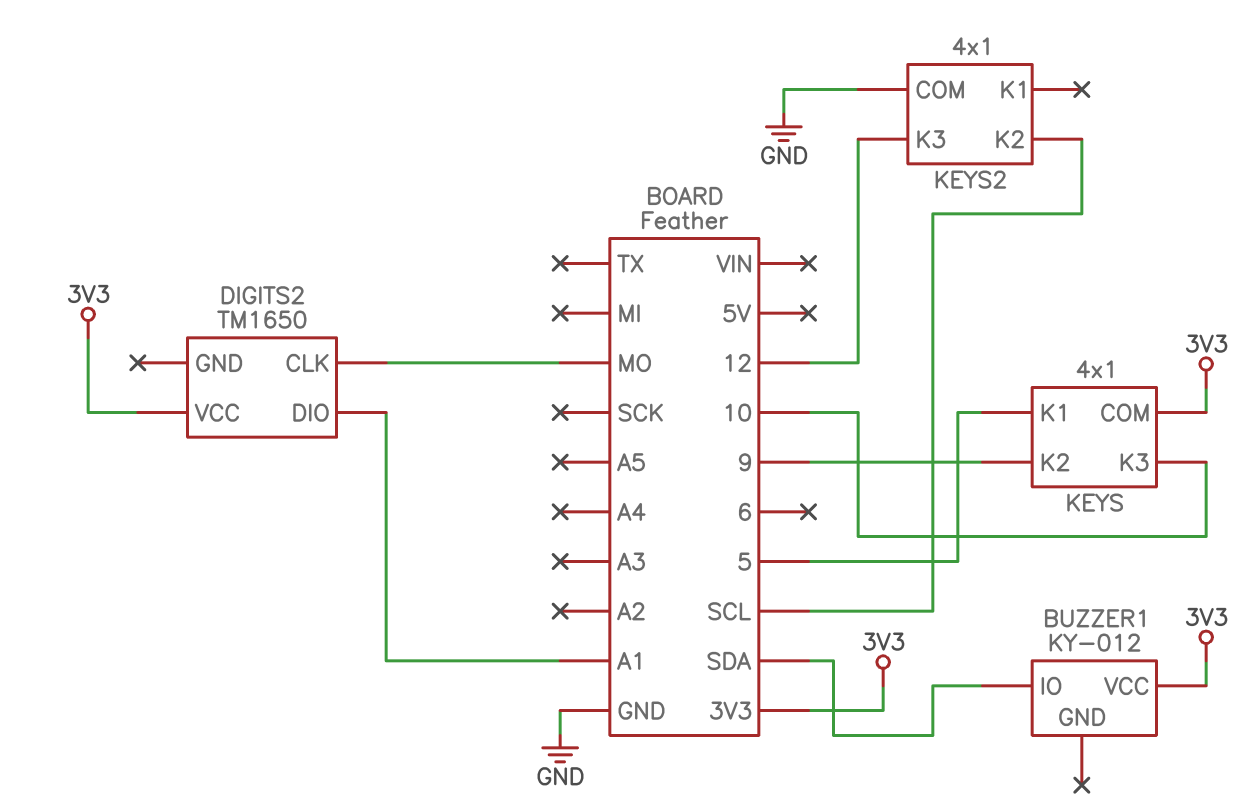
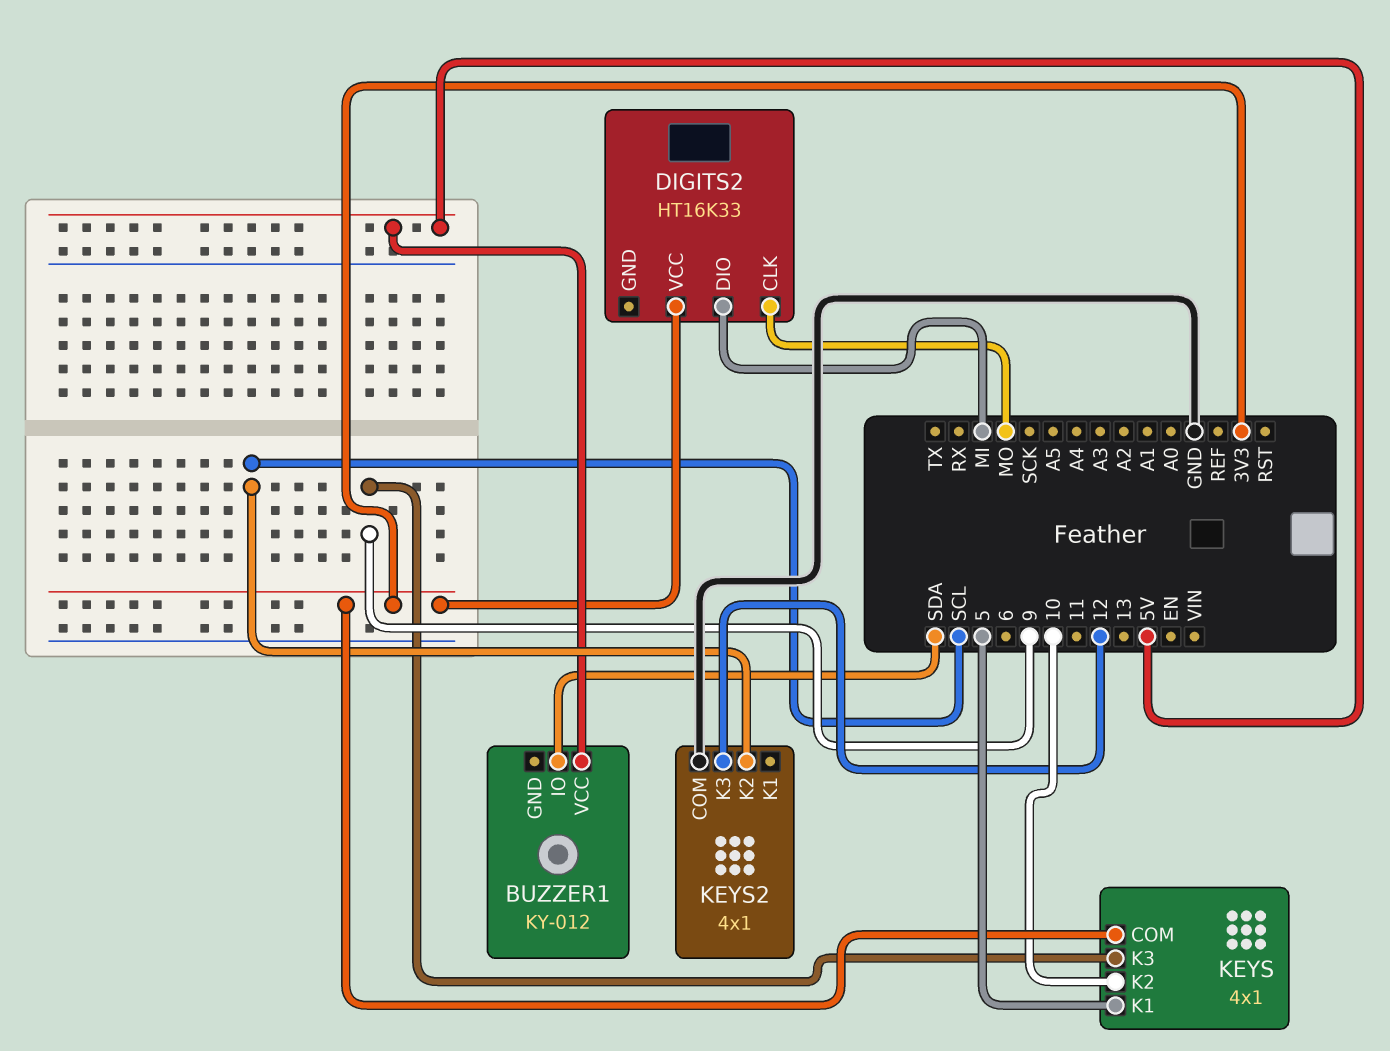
BUZZER1 pin VCC: 3V3 -> 5V
DIGITS2: TM1650 -> HT16K33
DIGITS2 pin DIO: A1 -> MI
KEYS pin K2: 9 -> 10
KEYS pin K3: 10 -> 9

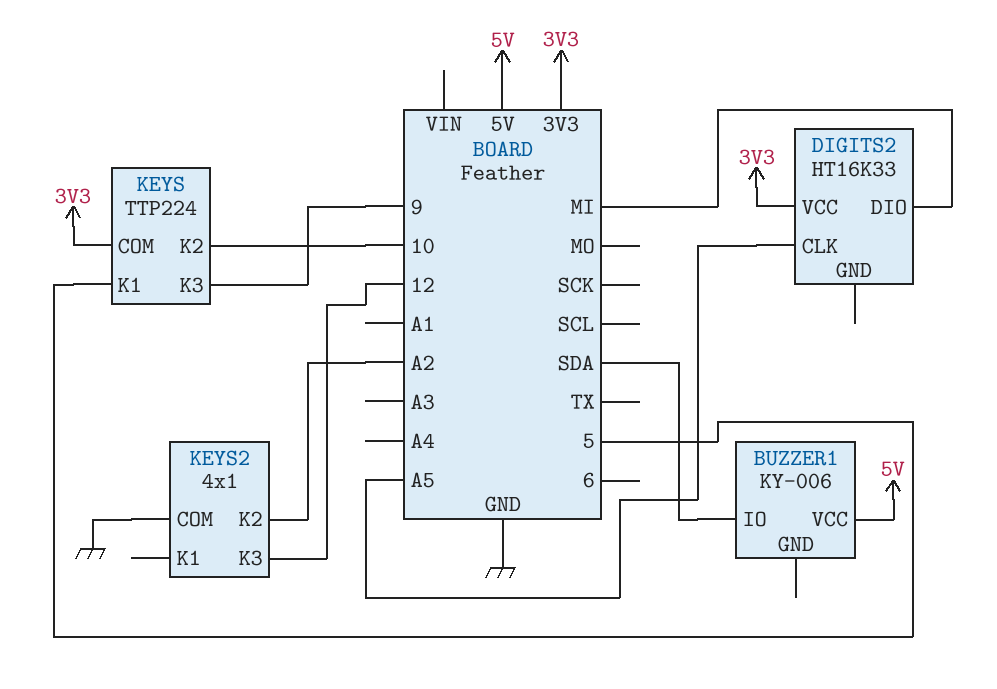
BUZZER1: KY-012 -> KY-006
DIGITS2 pin CLK: MO -> A5
KEYS: 4x1 -> TTP224
KEYS2 pin K2: SCL -> A2

